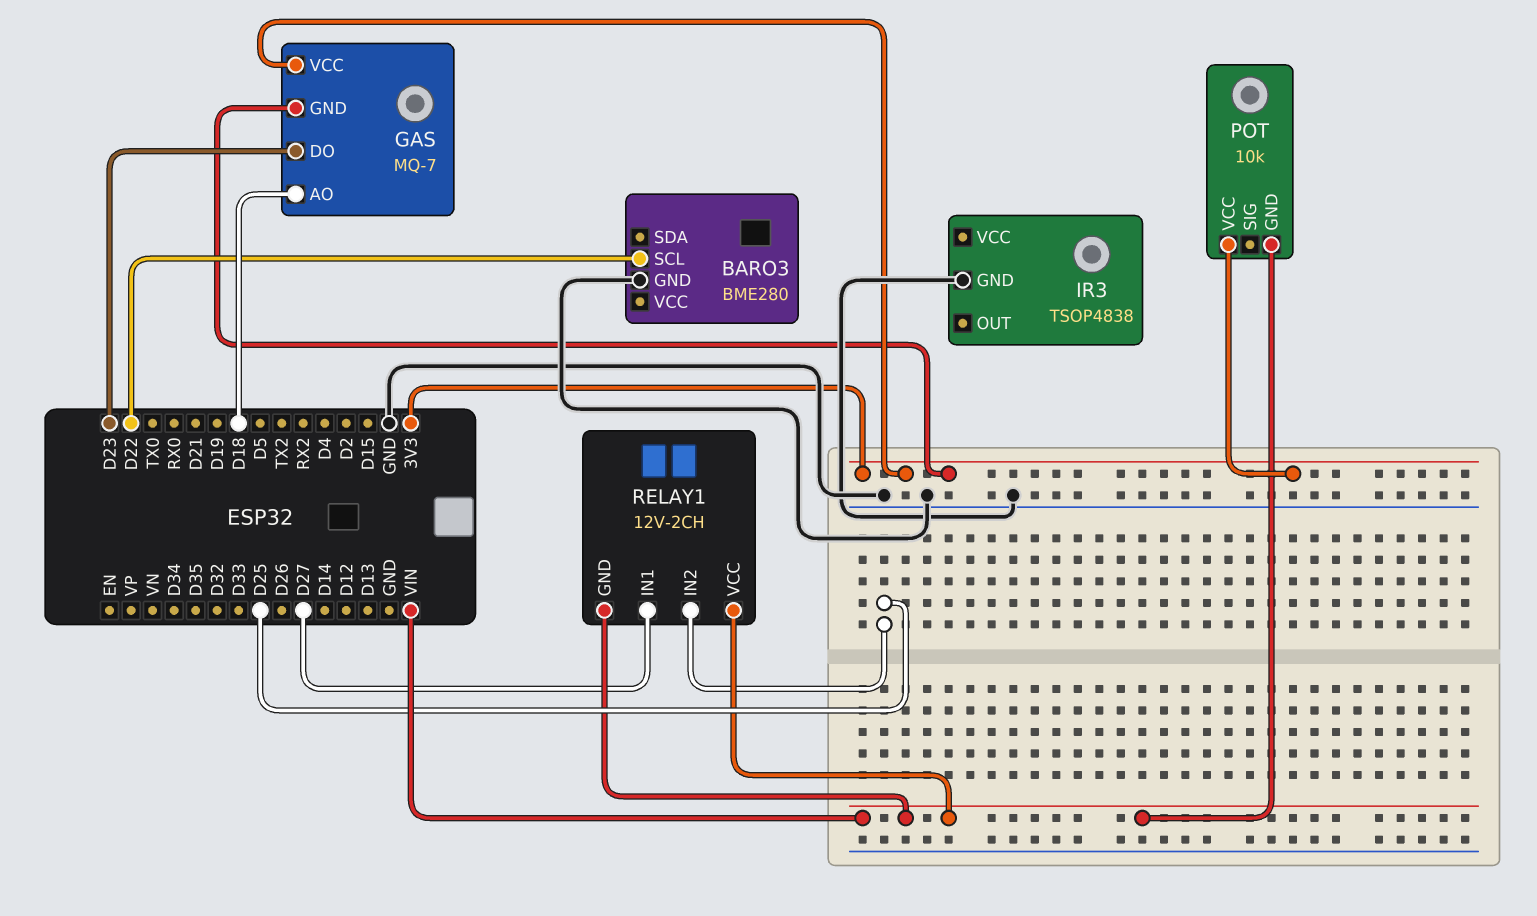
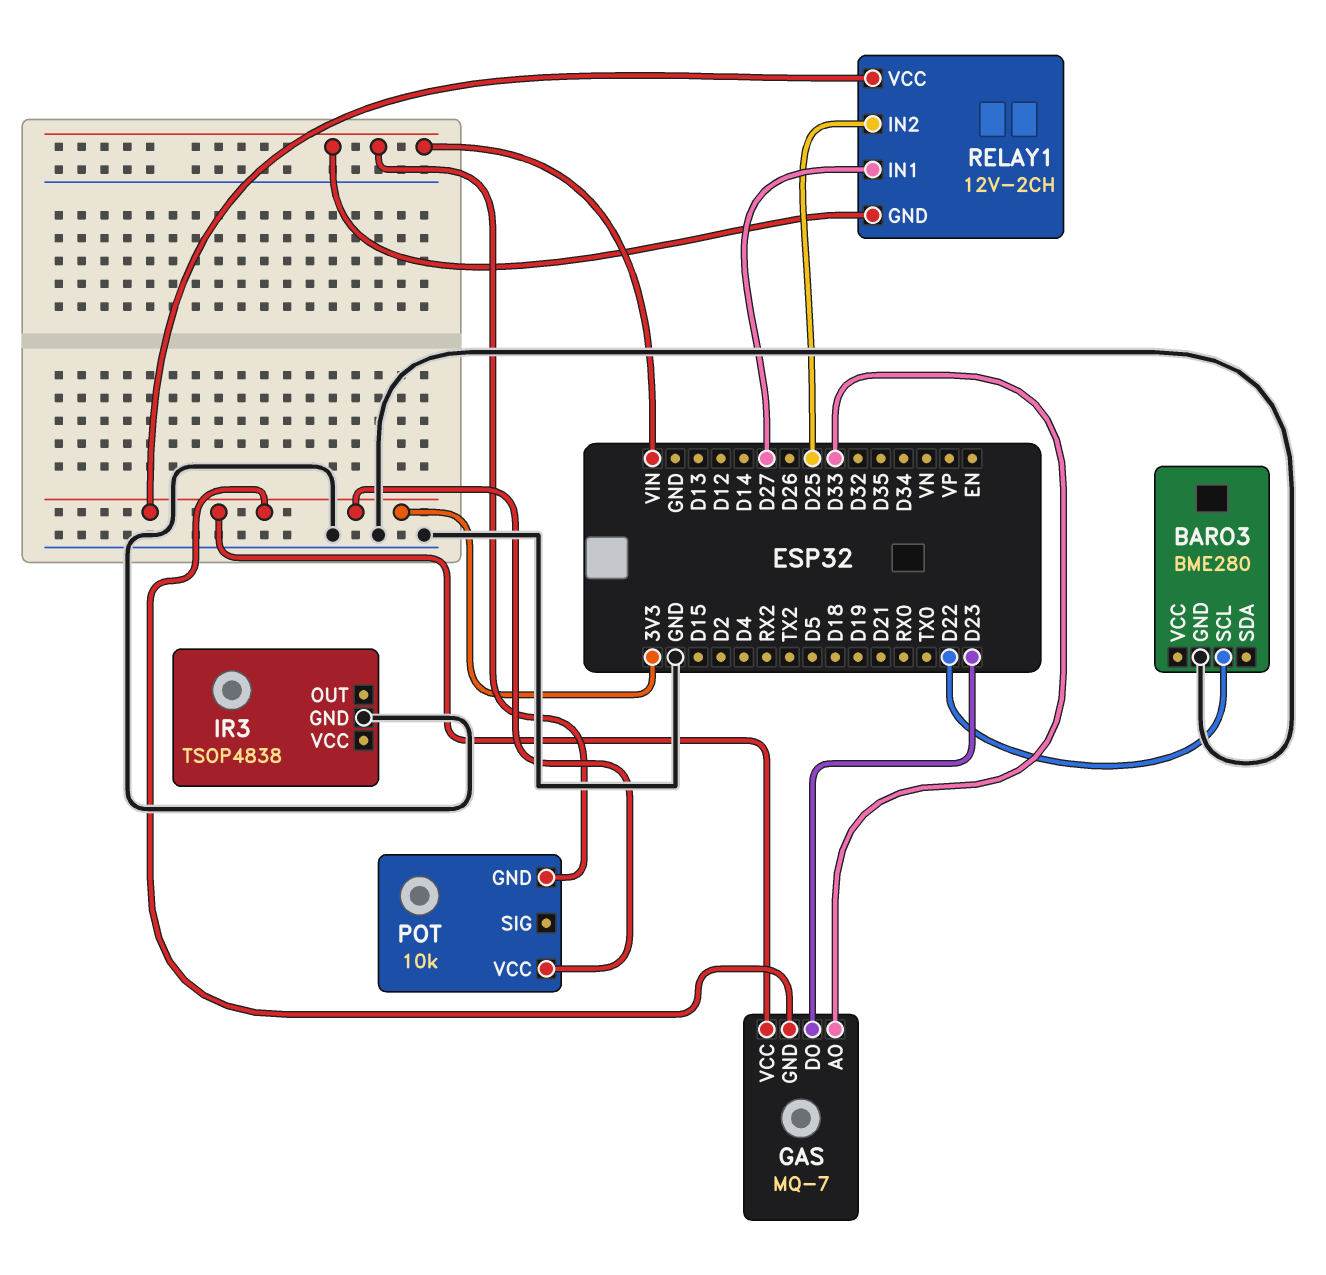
GAS pin AO: D18 -> D33
RELAY1 pin VCC: VIN -> 3V3

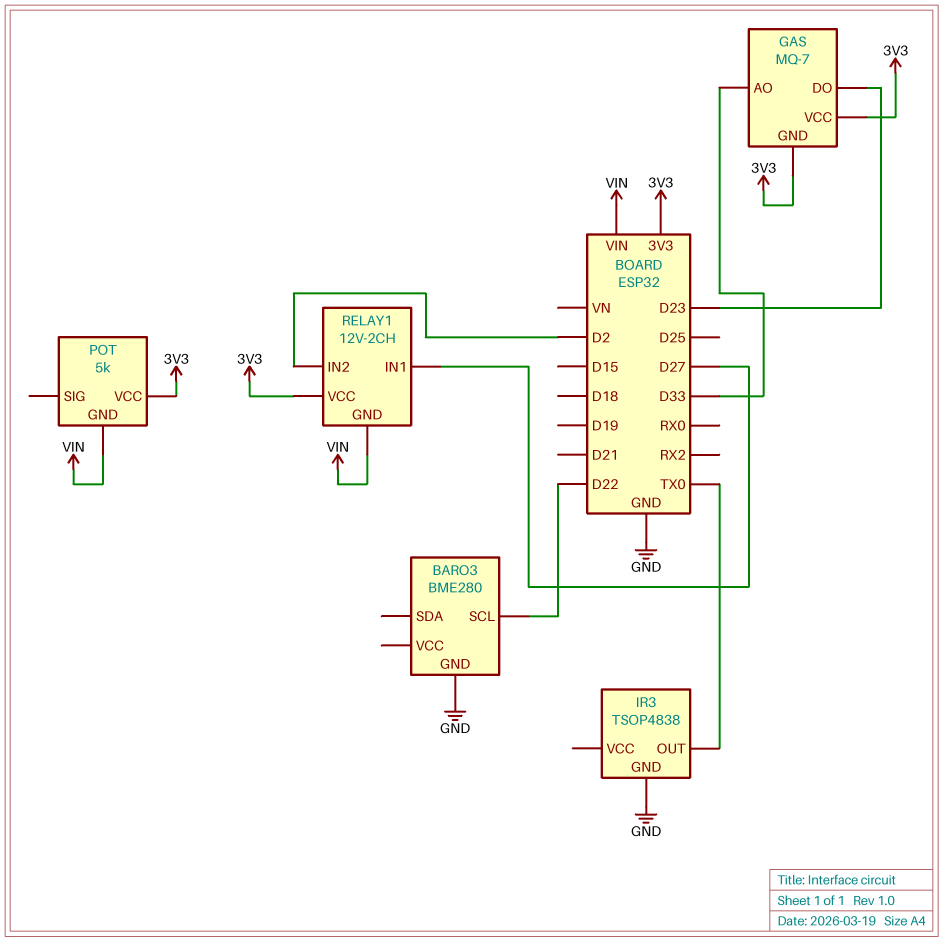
IR3 pin OUT: none -> TX0
POT: 10k -> 5k
RELAY1 pin IN2: D25 -> D2

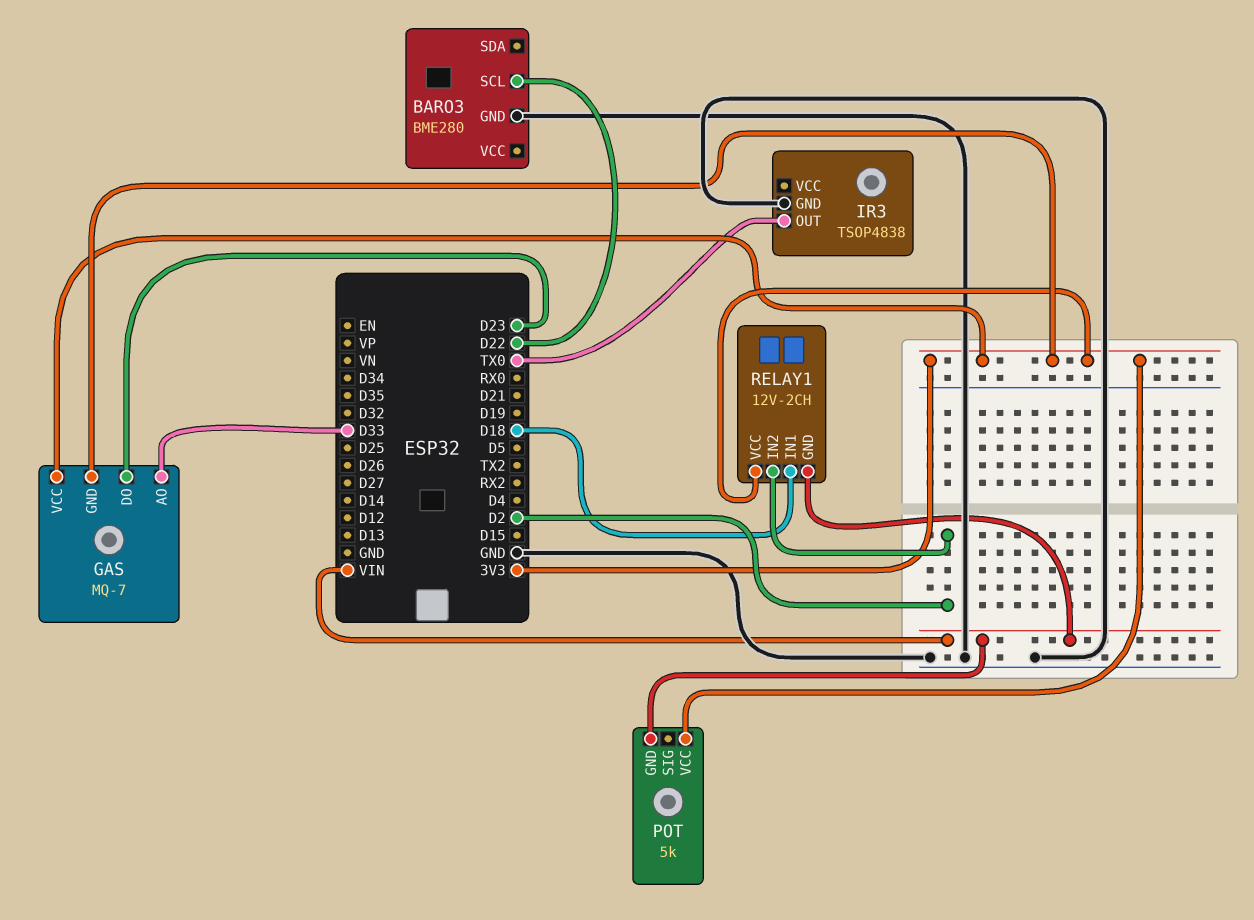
RELAY1 pin IN1: D27 -> D18

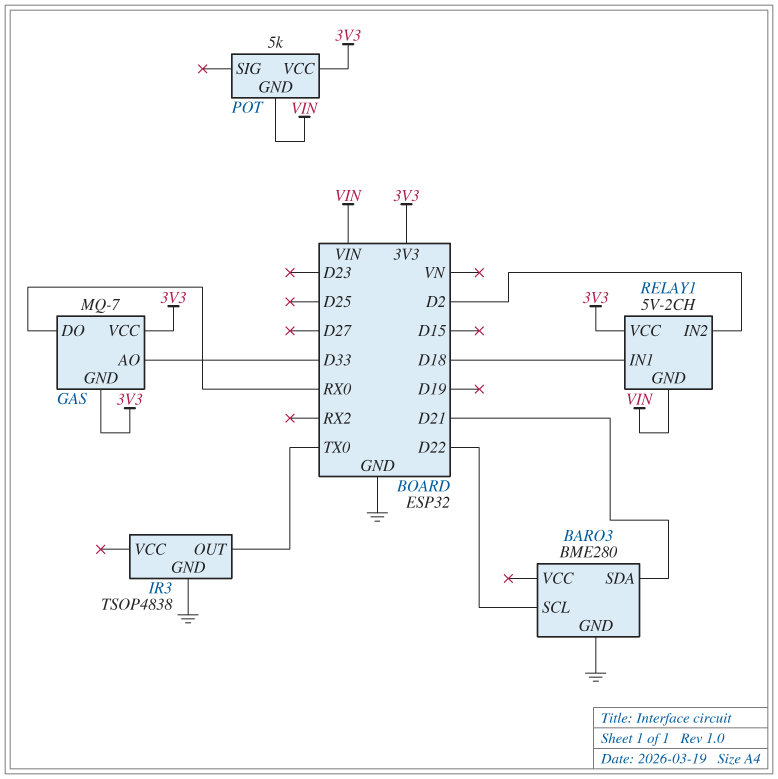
BARO3 pin SDA: none -> D21
GAS pin DO: D23 -> RX0
RELAY1: 12V-2CH -> 5V-2CH

